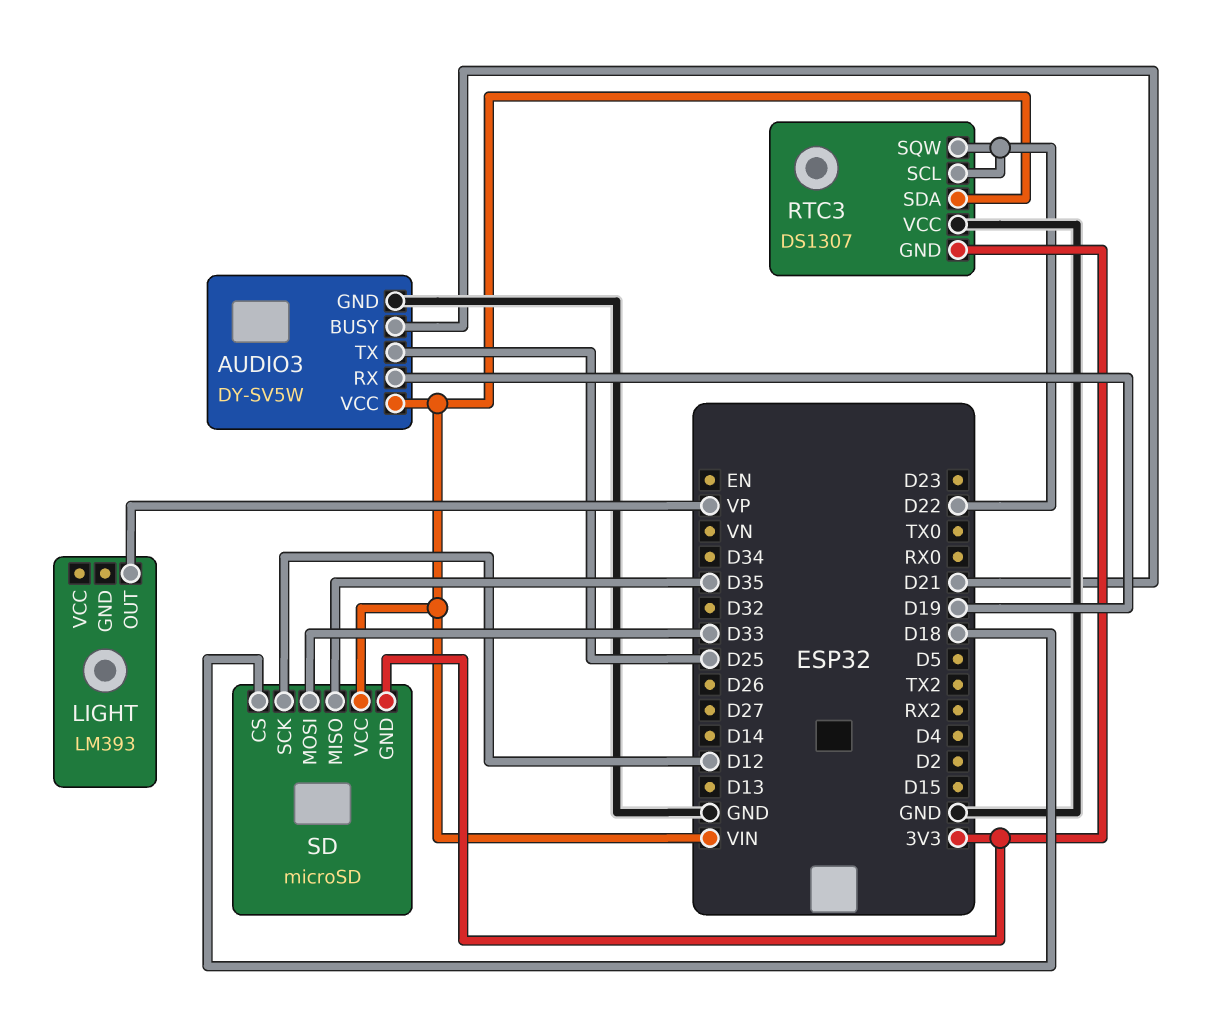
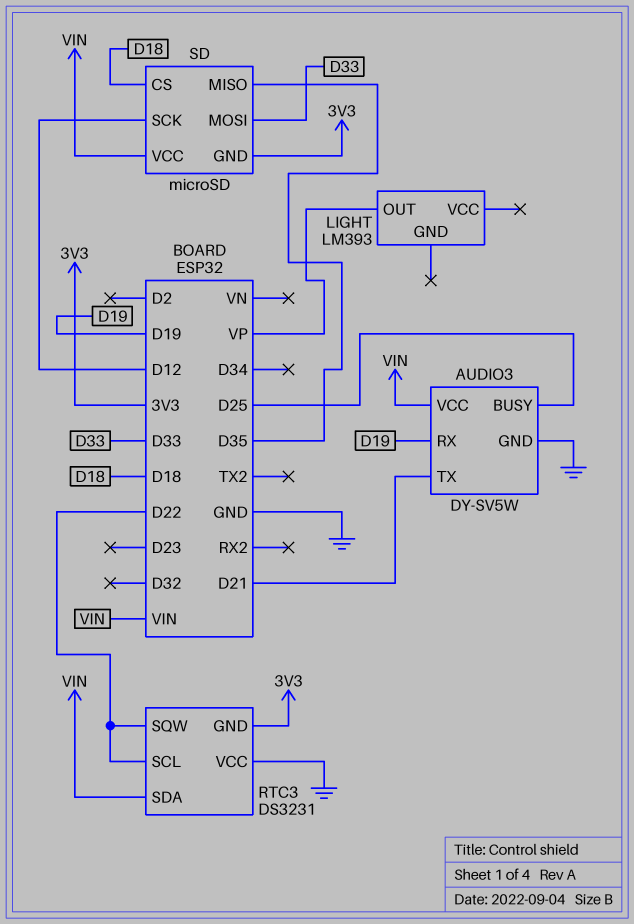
AUDIO3 pin BUSY: D21 -> D25
AUDIO3 pin TX: D25 -> D21
RTC3: DS1307 -> DS3231

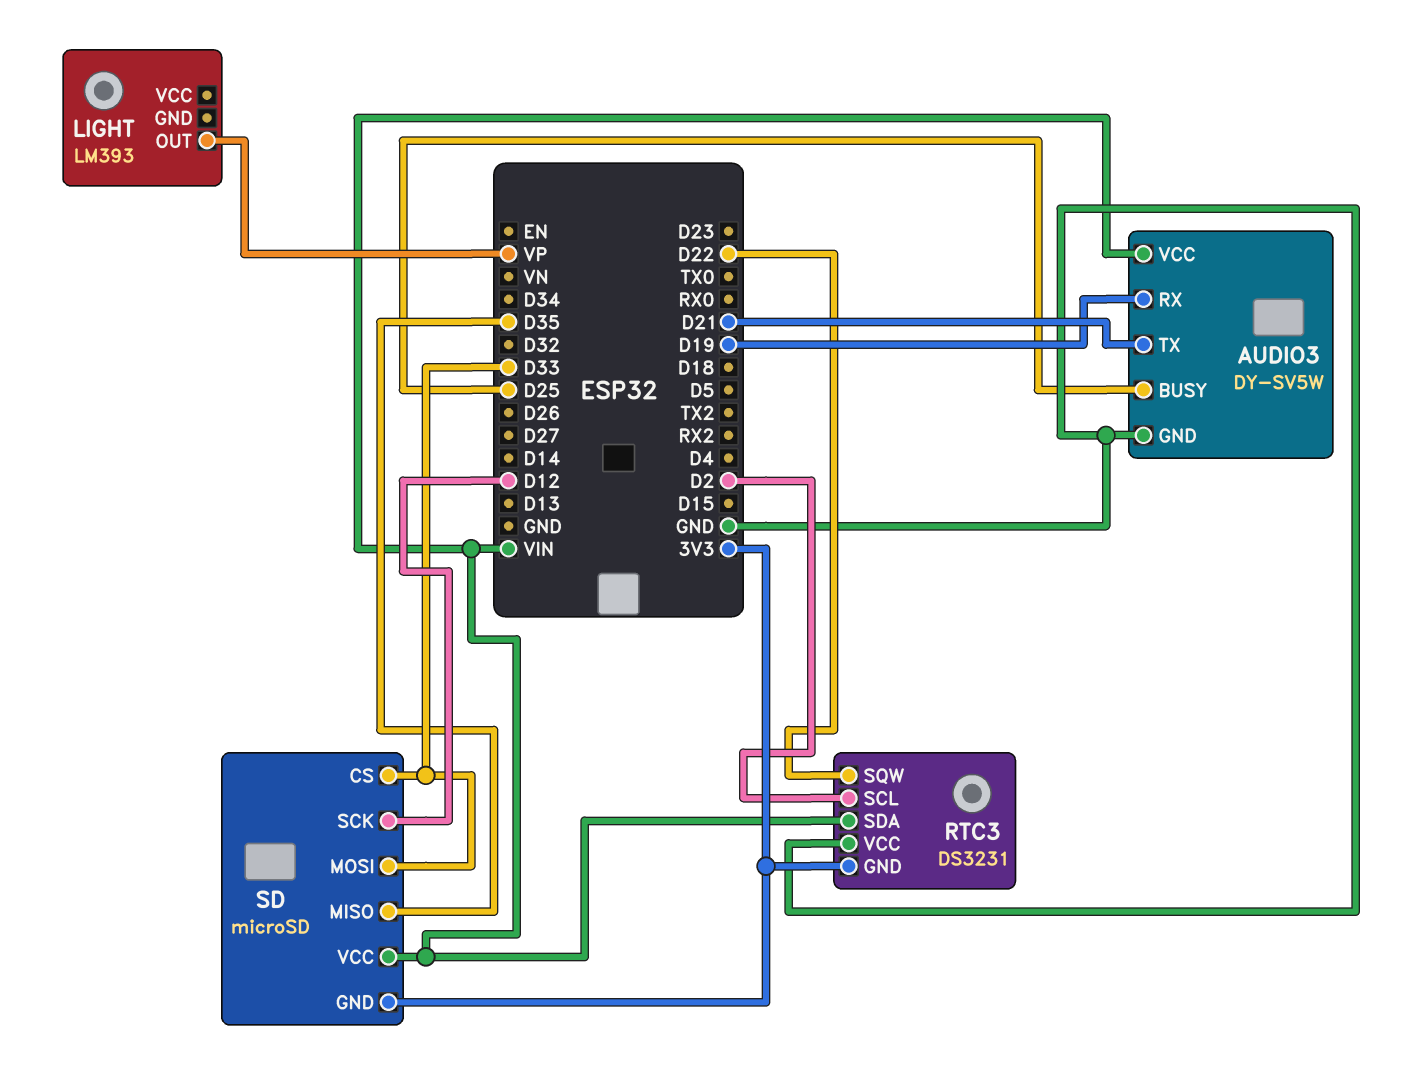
RTC3 pin SCL: D22 -> D2
SD pin CS: D18 -> D33

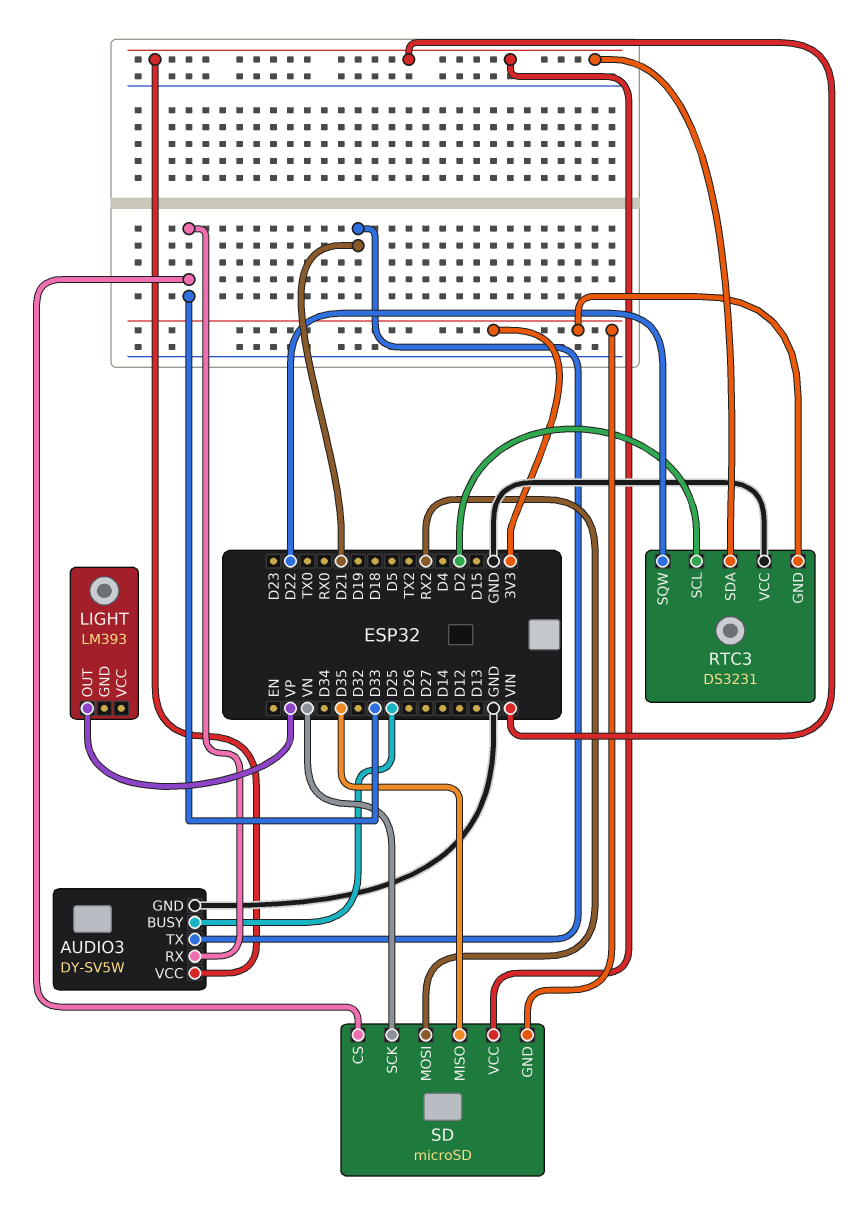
AUDIO3 pin RX: D19 -> D33
SD pin MOSI: D33 -> RX2
SD pin SCK: D12 -> VN

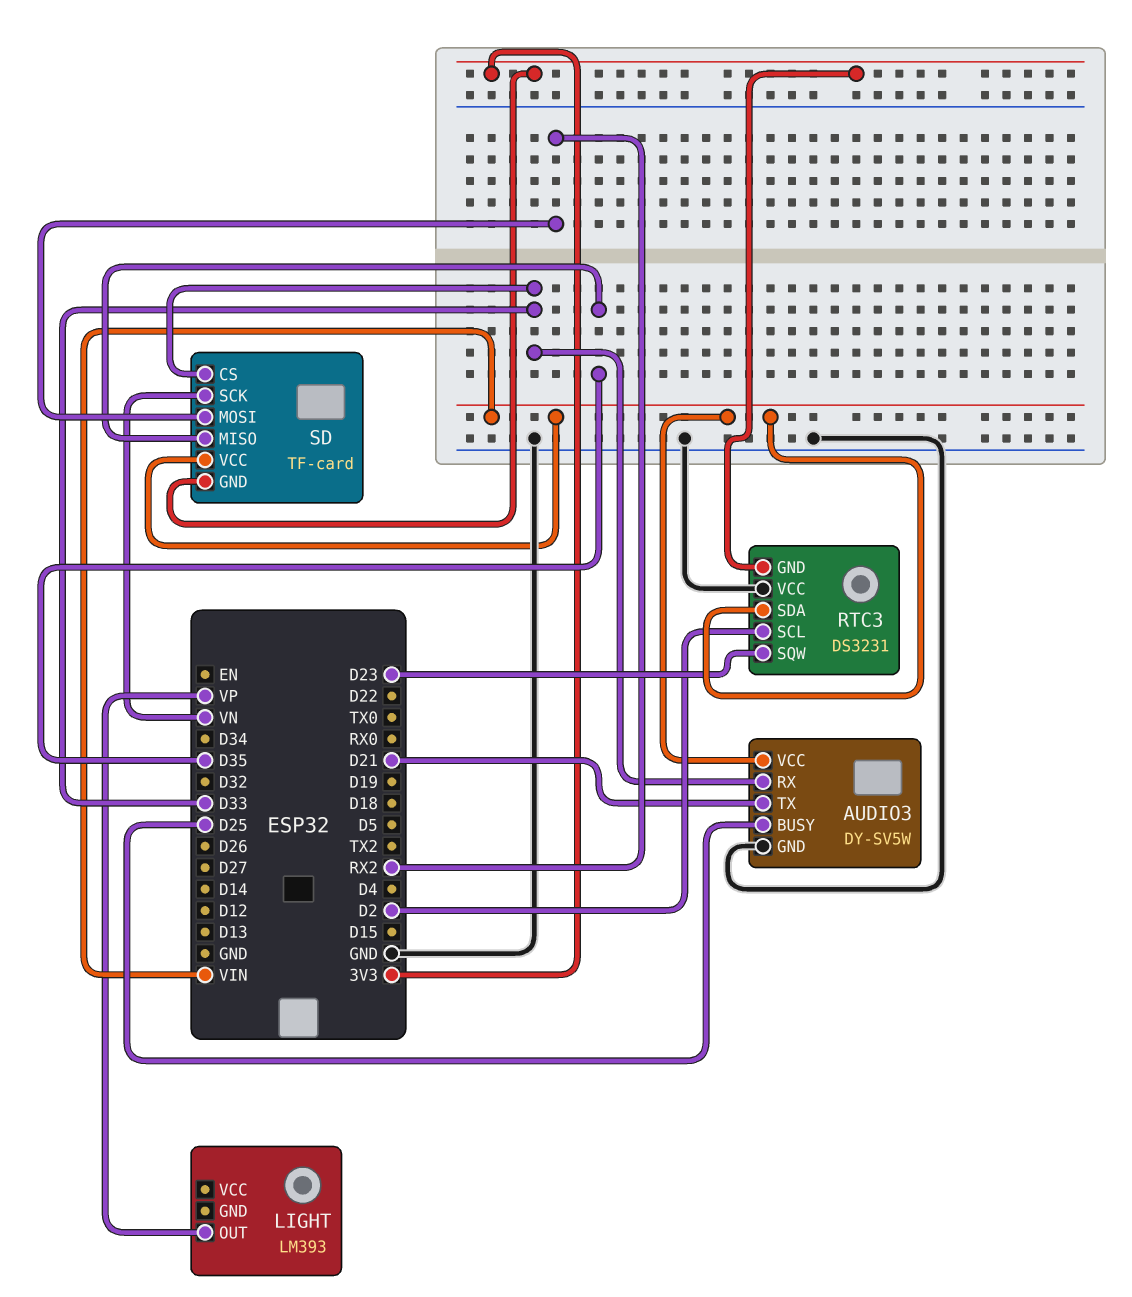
RTC3 pin SQW: D22 -> D23
SD: microSD -> TF-card

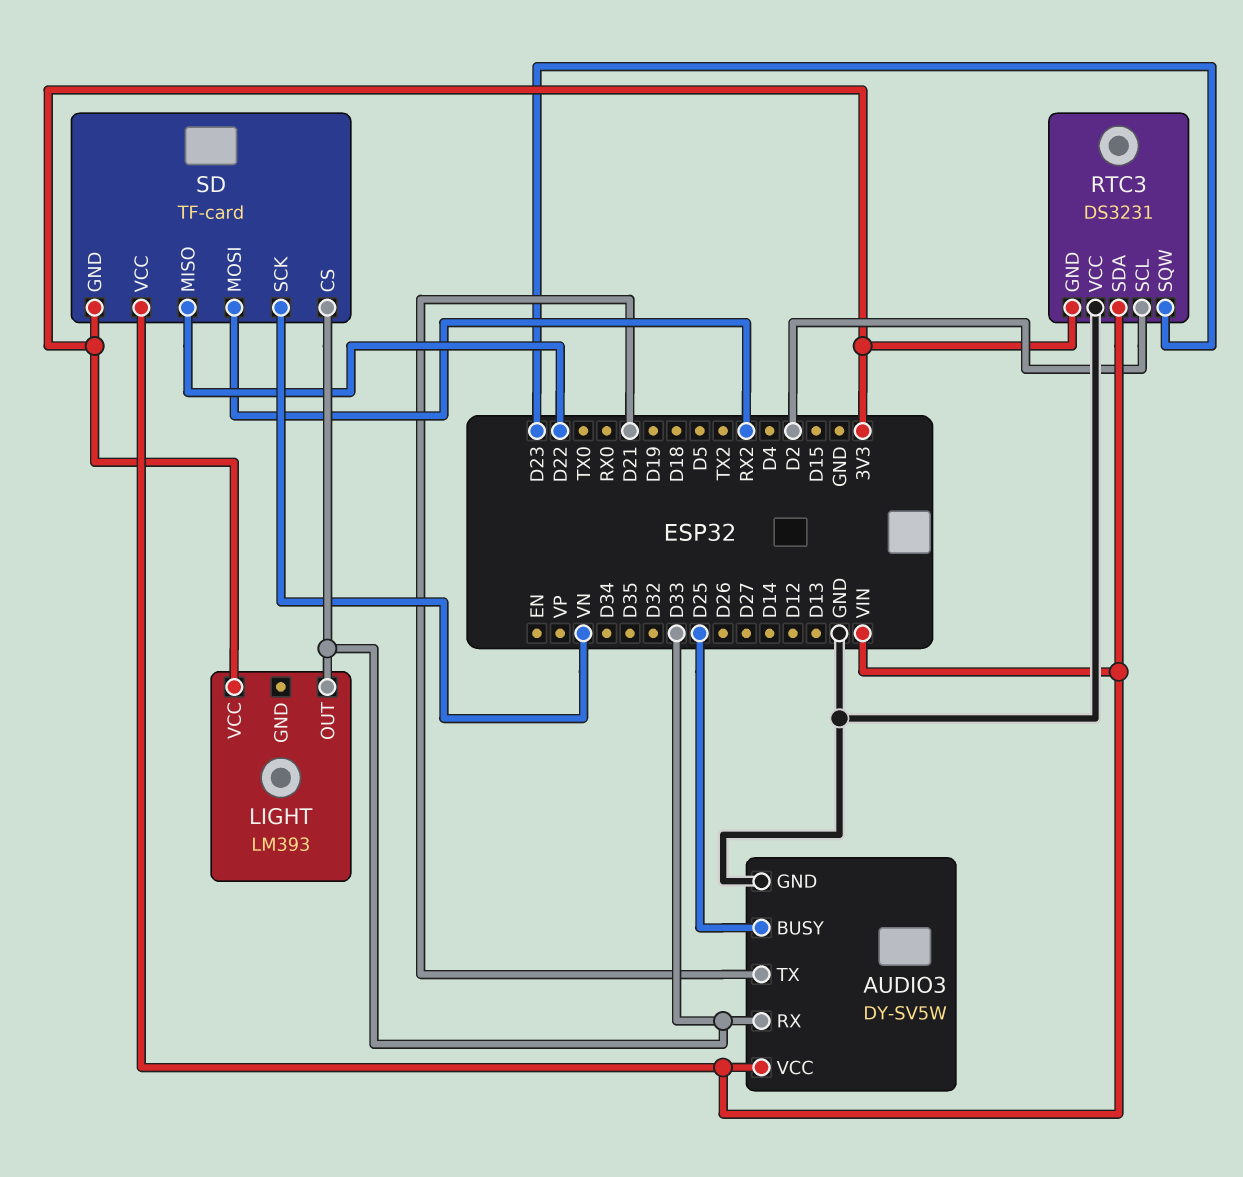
LIGHT pin OUT: VP -> D33
LIGHT pin VCC: none -> 3V3
SD pin MISO: D35 -> D22

